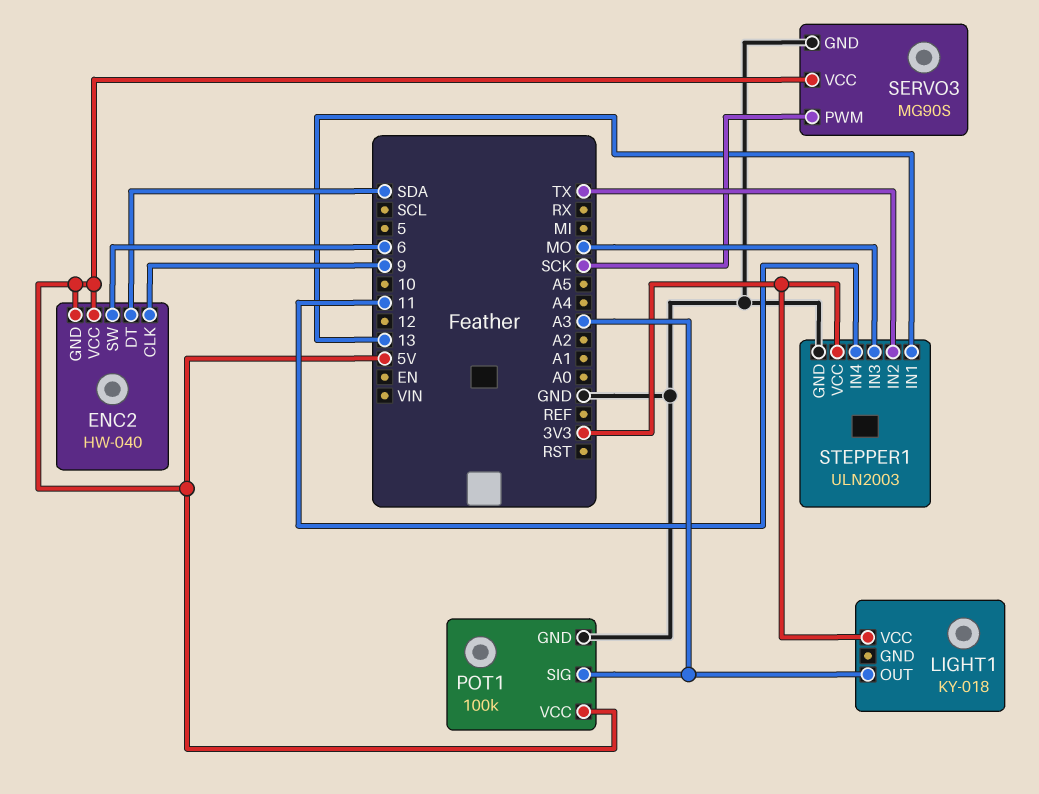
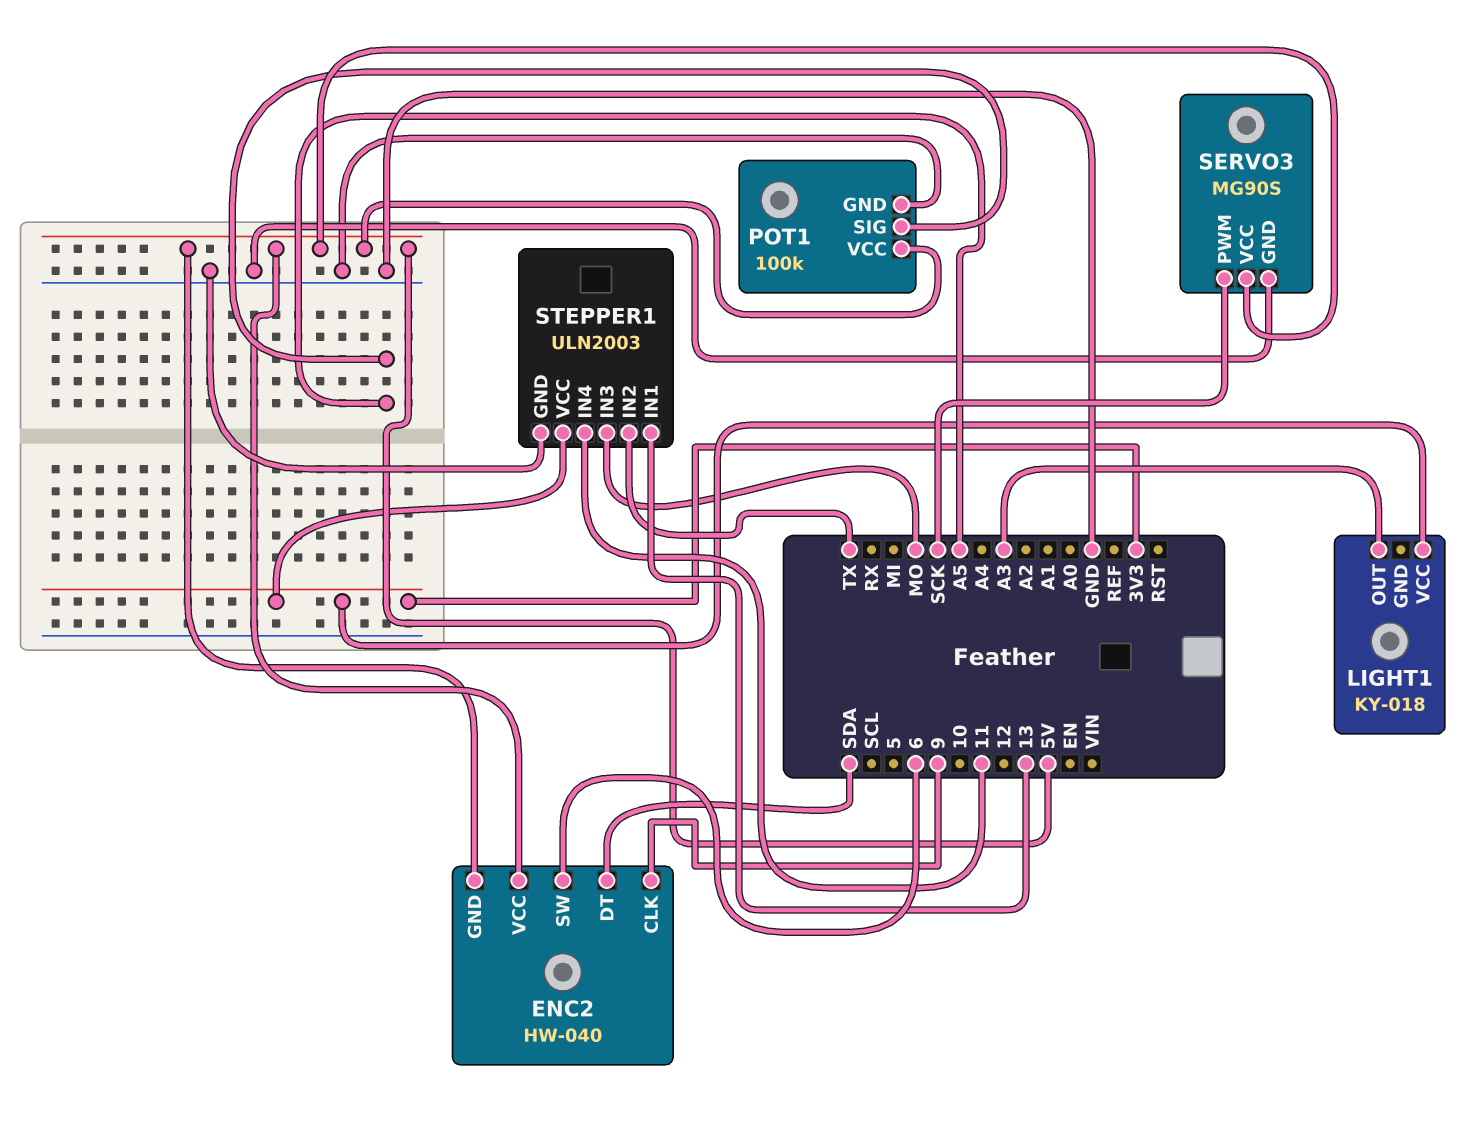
POT1 pin SIG: A3 -> A5

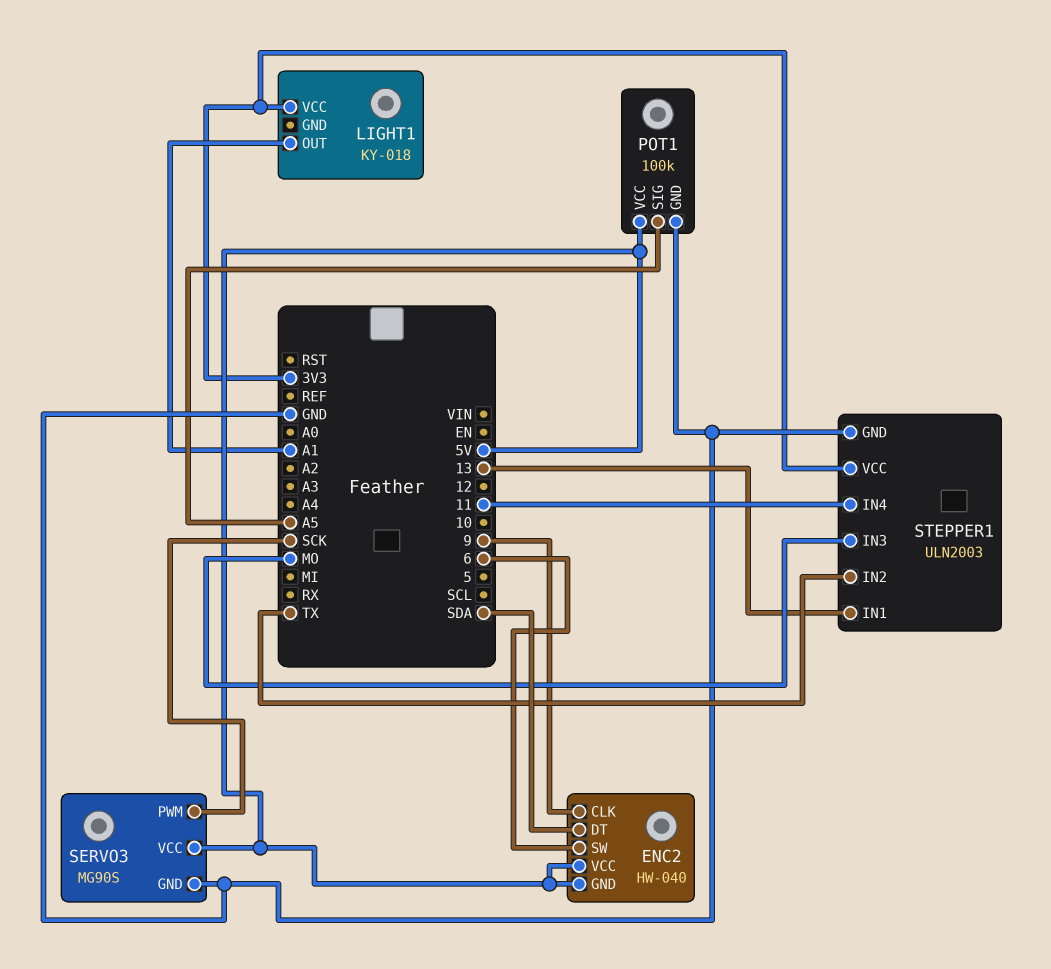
LIGHT1 pin OUT: A3 -> A1

